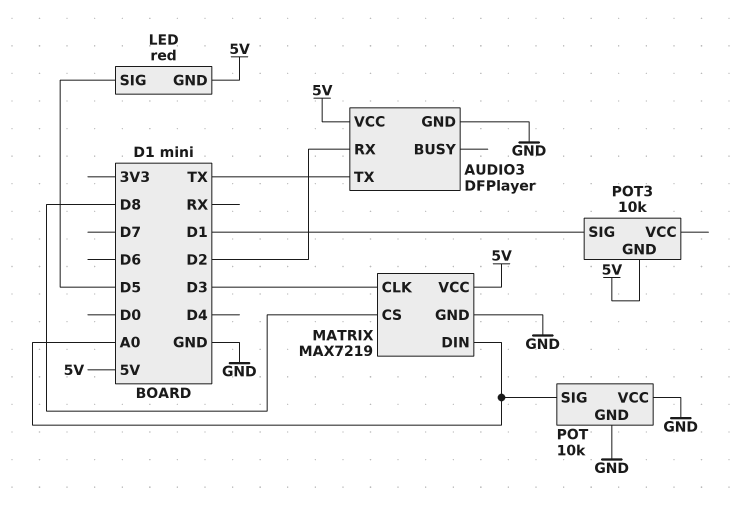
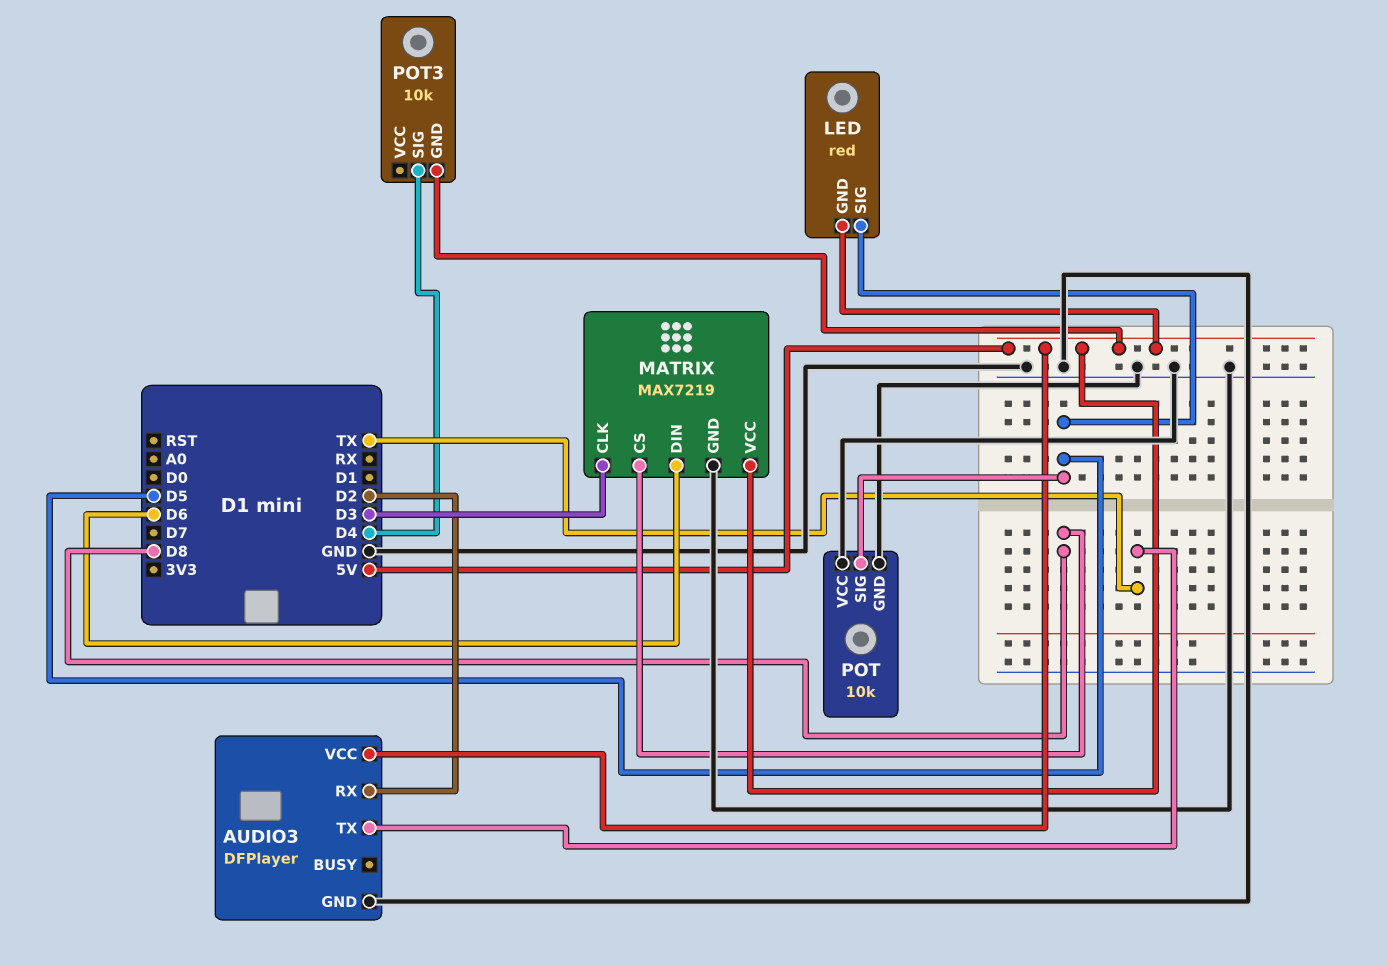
MATRIX pin DIN: A0 -> D6
POT pin SIG: A0 -> D5
POT3 pin SIG: D1 -> D4

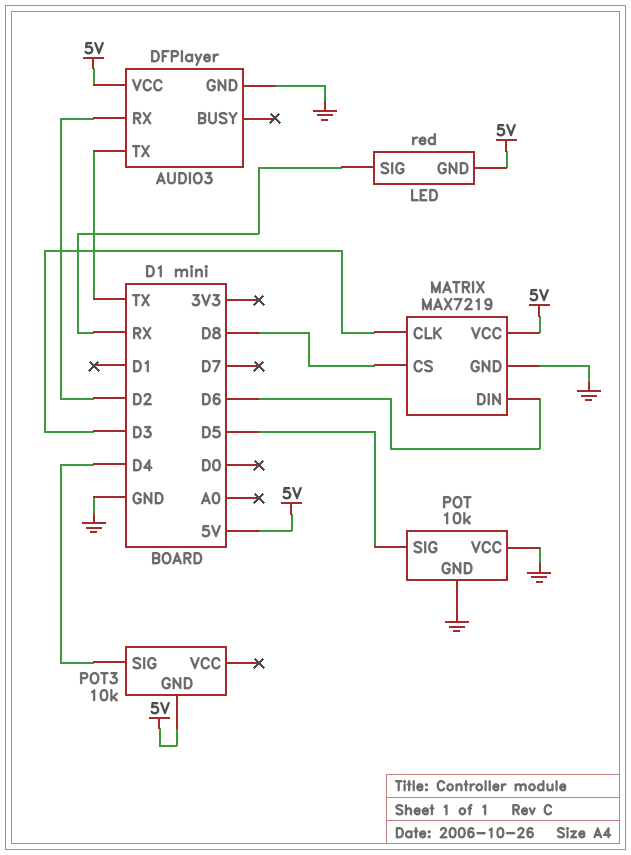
LED pin SIG: D5 -> RX

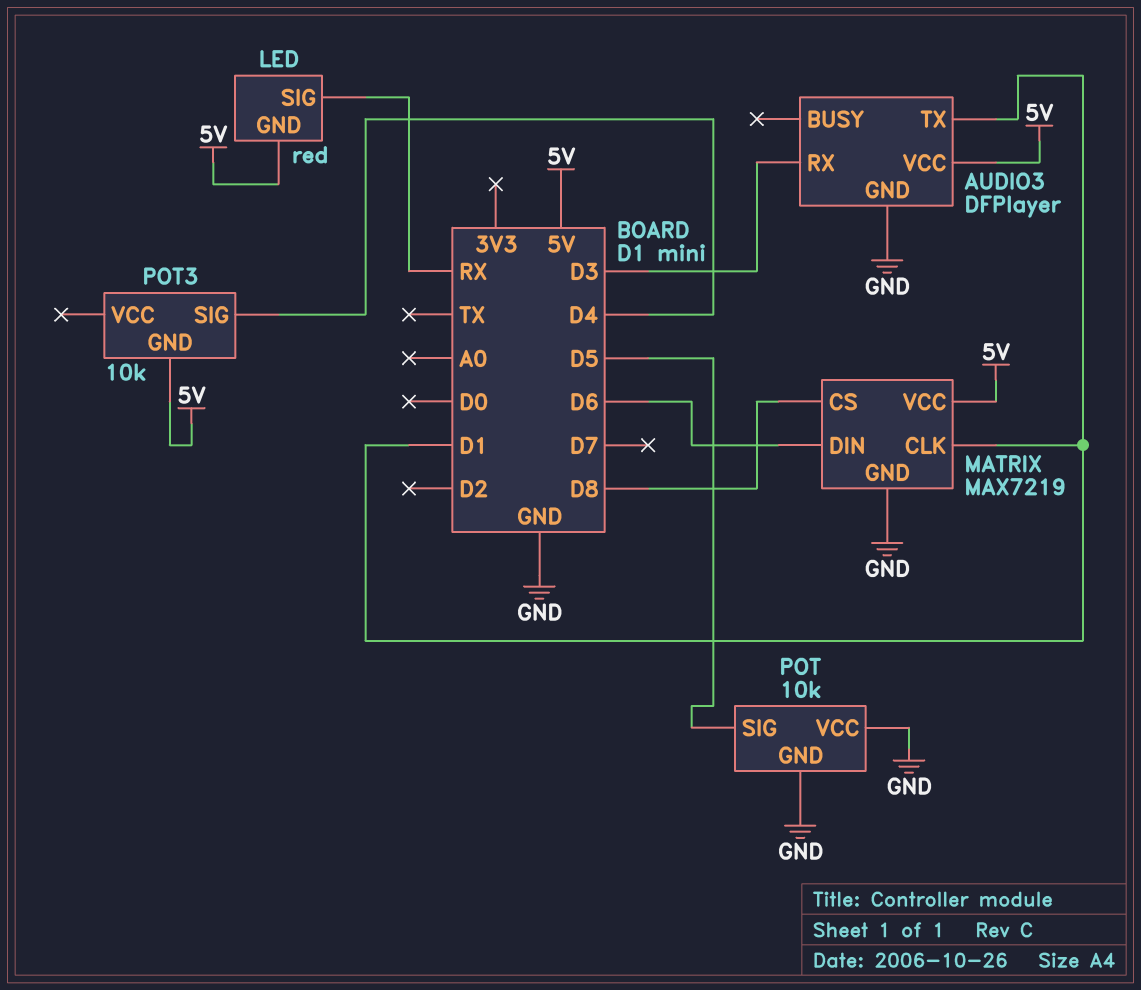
AUDIO3 pin RX: D2 -> D3
AUDIO3 pin TX: TX -> D1
MATRIX pin CLK: D3 -> D1

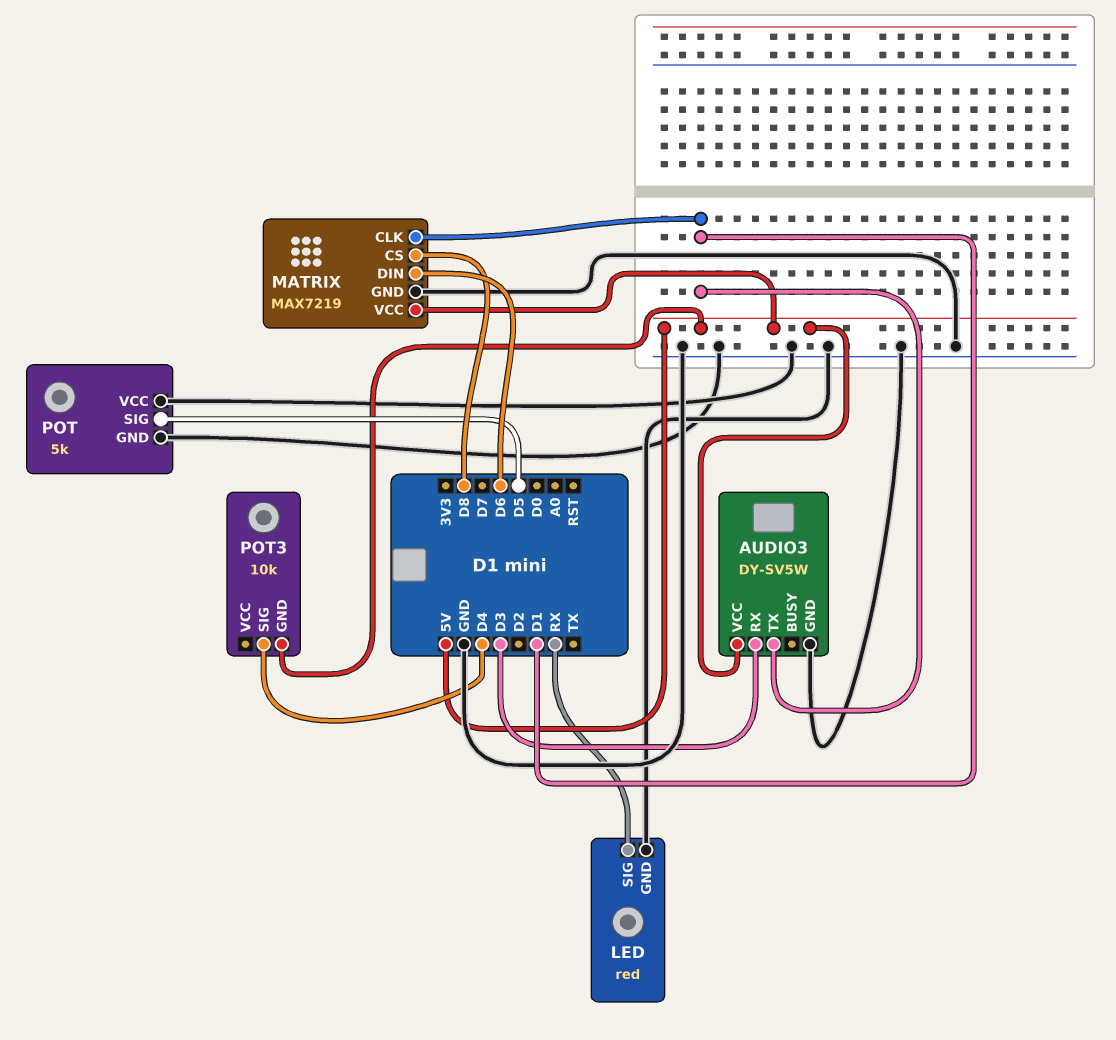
AUDIO3: DFPlayer -> DY-SV5W
LED pin GND: 5V -> GND
POT: 10k -> 5k

